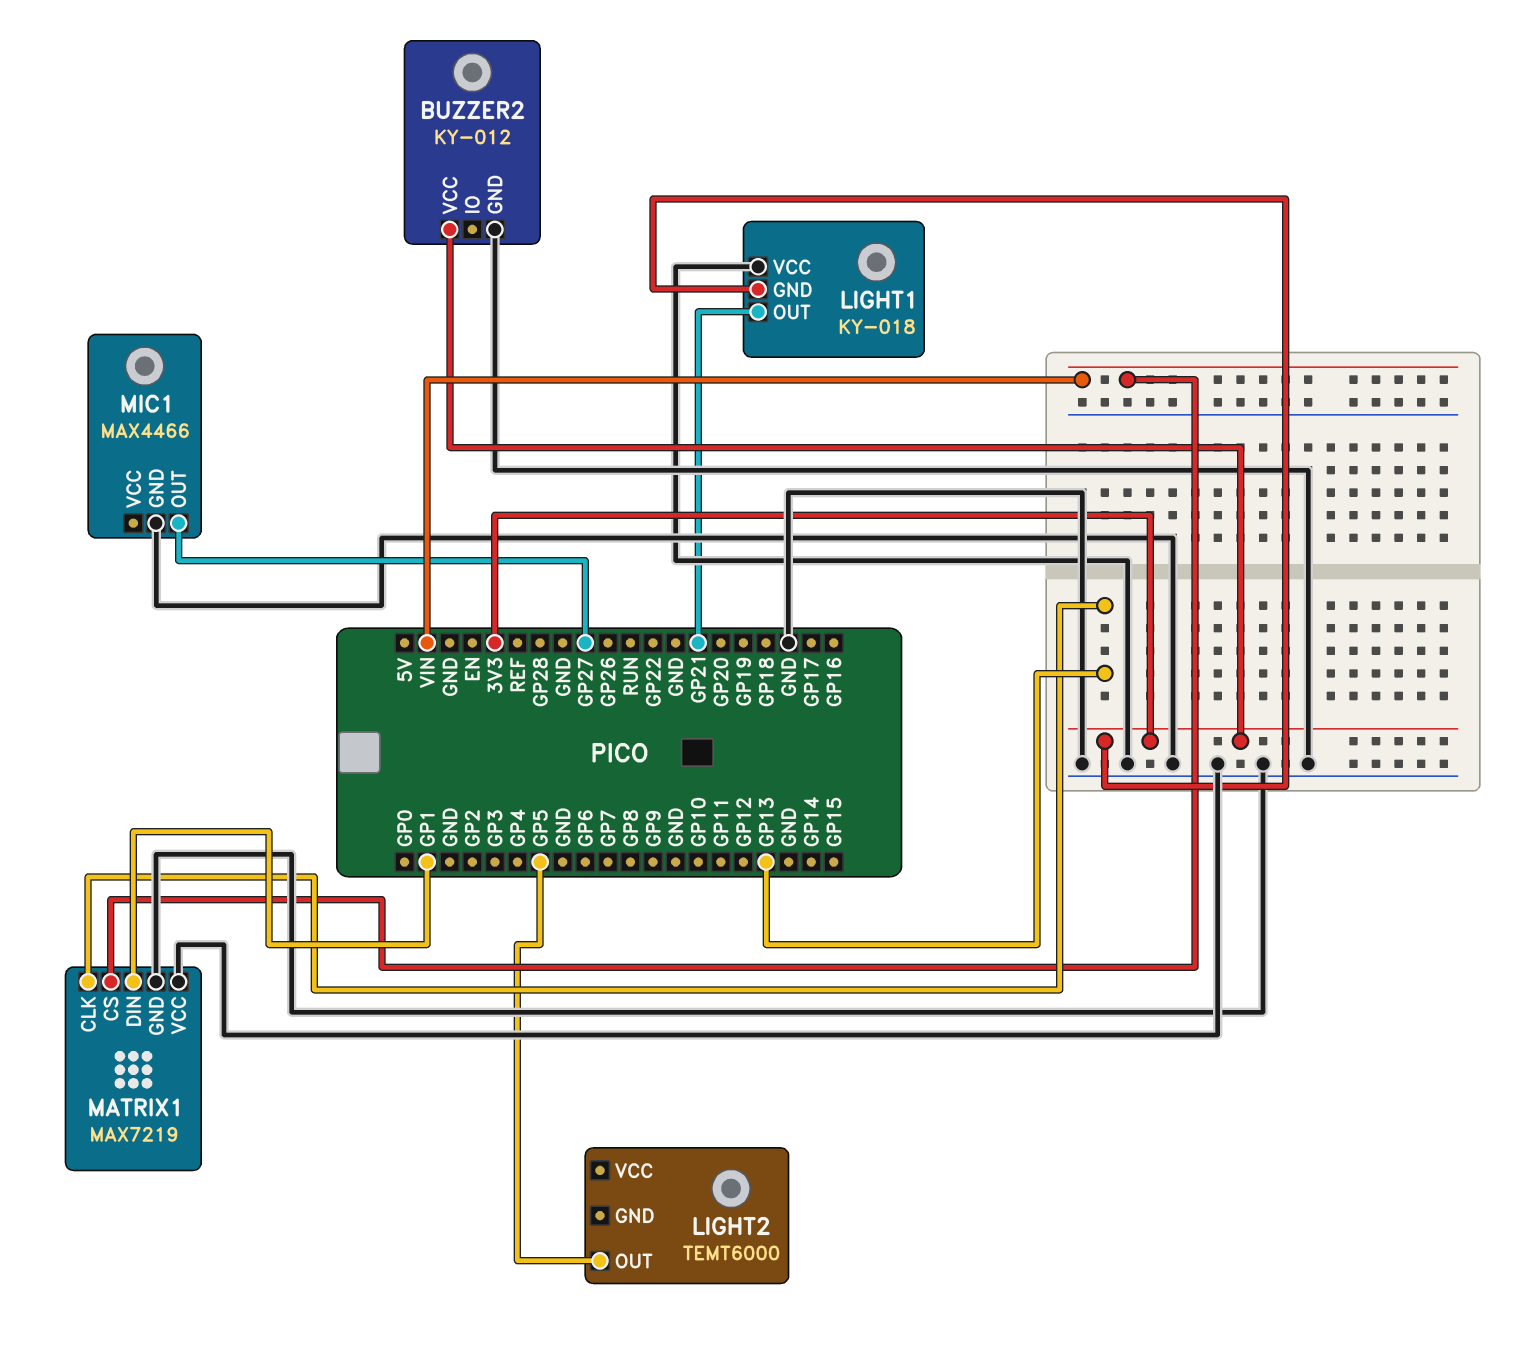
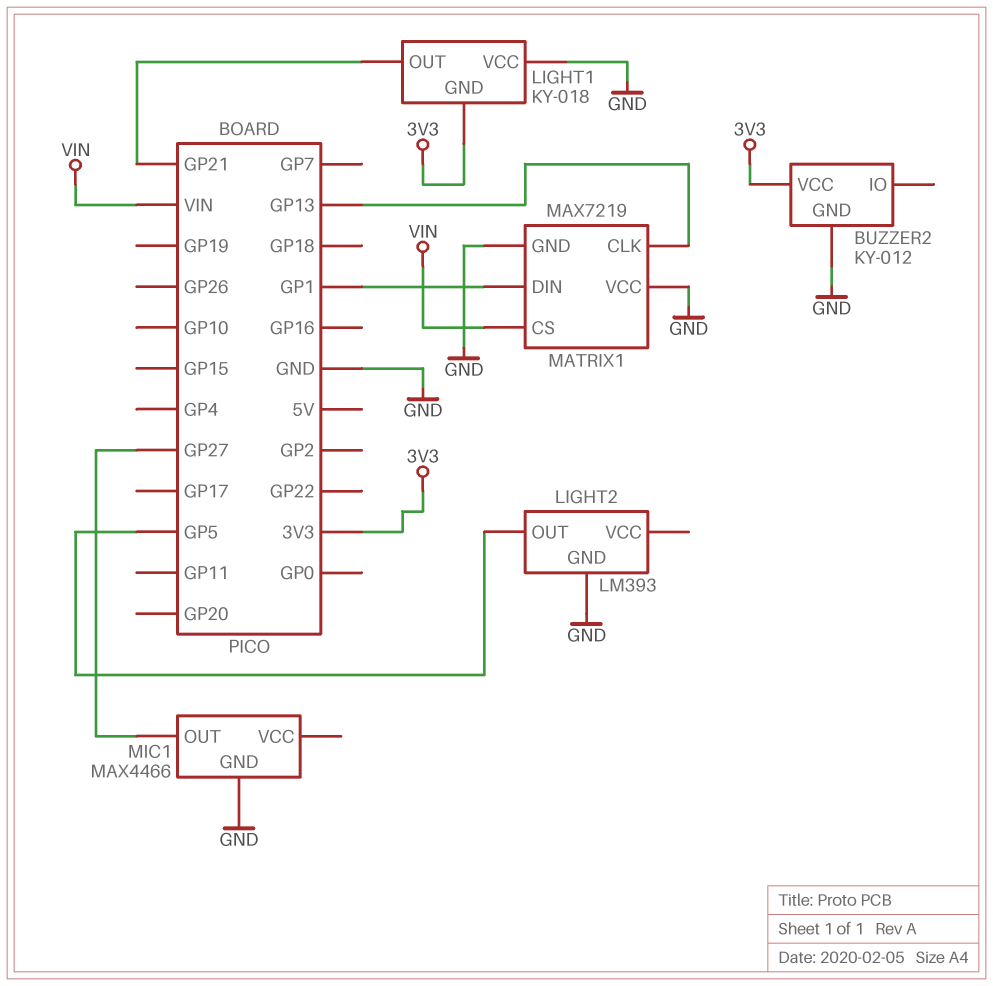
LIGHT2: TEMT6000 -> LM393
LIGHT2 pin GND: none -> GND

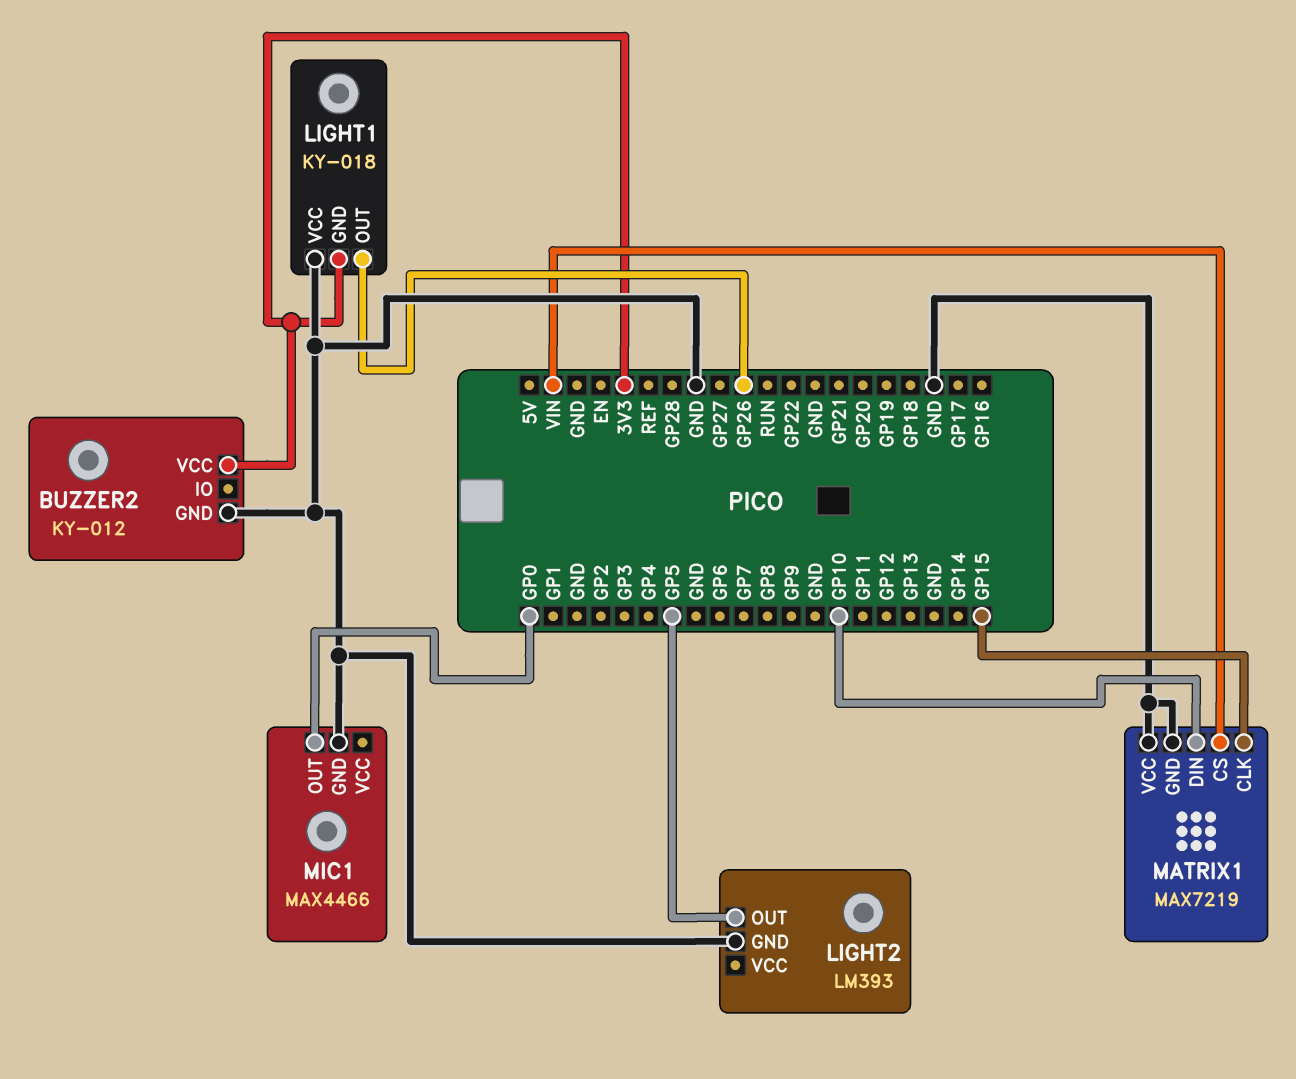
LIGHT1 pin OUT: GP21 -> GP26
MATRIX1 pin CLK: GP13 -> GP15
MATRIX1 pin DIN: GP1 -> GP10
MIC1 pin OUT: GP27 -> GP0

